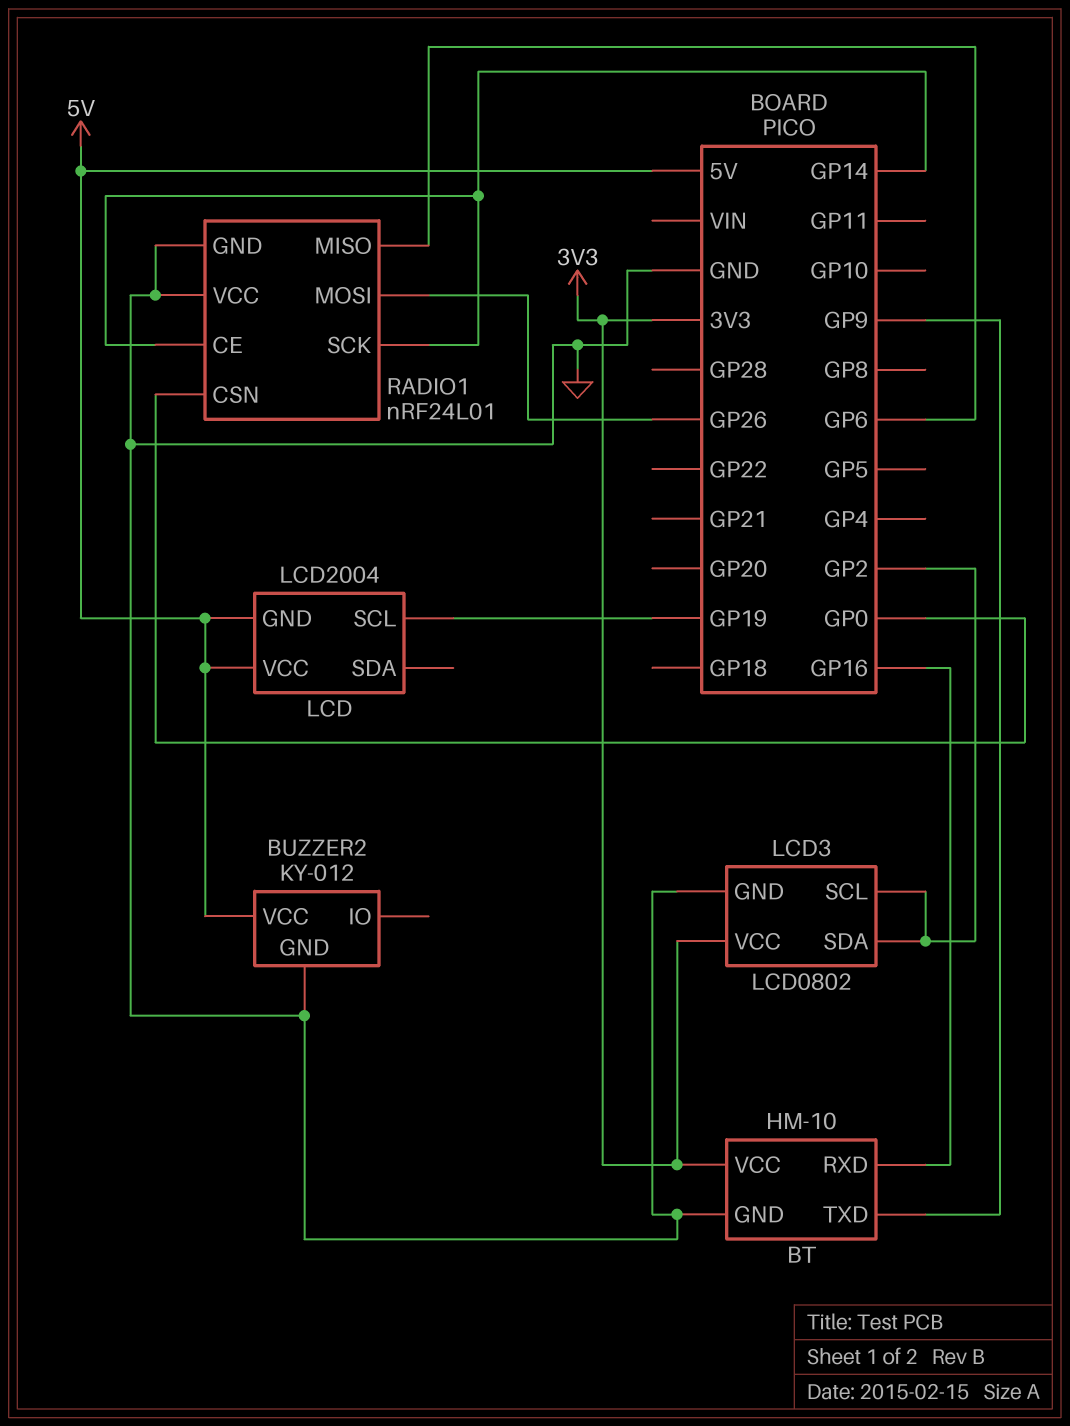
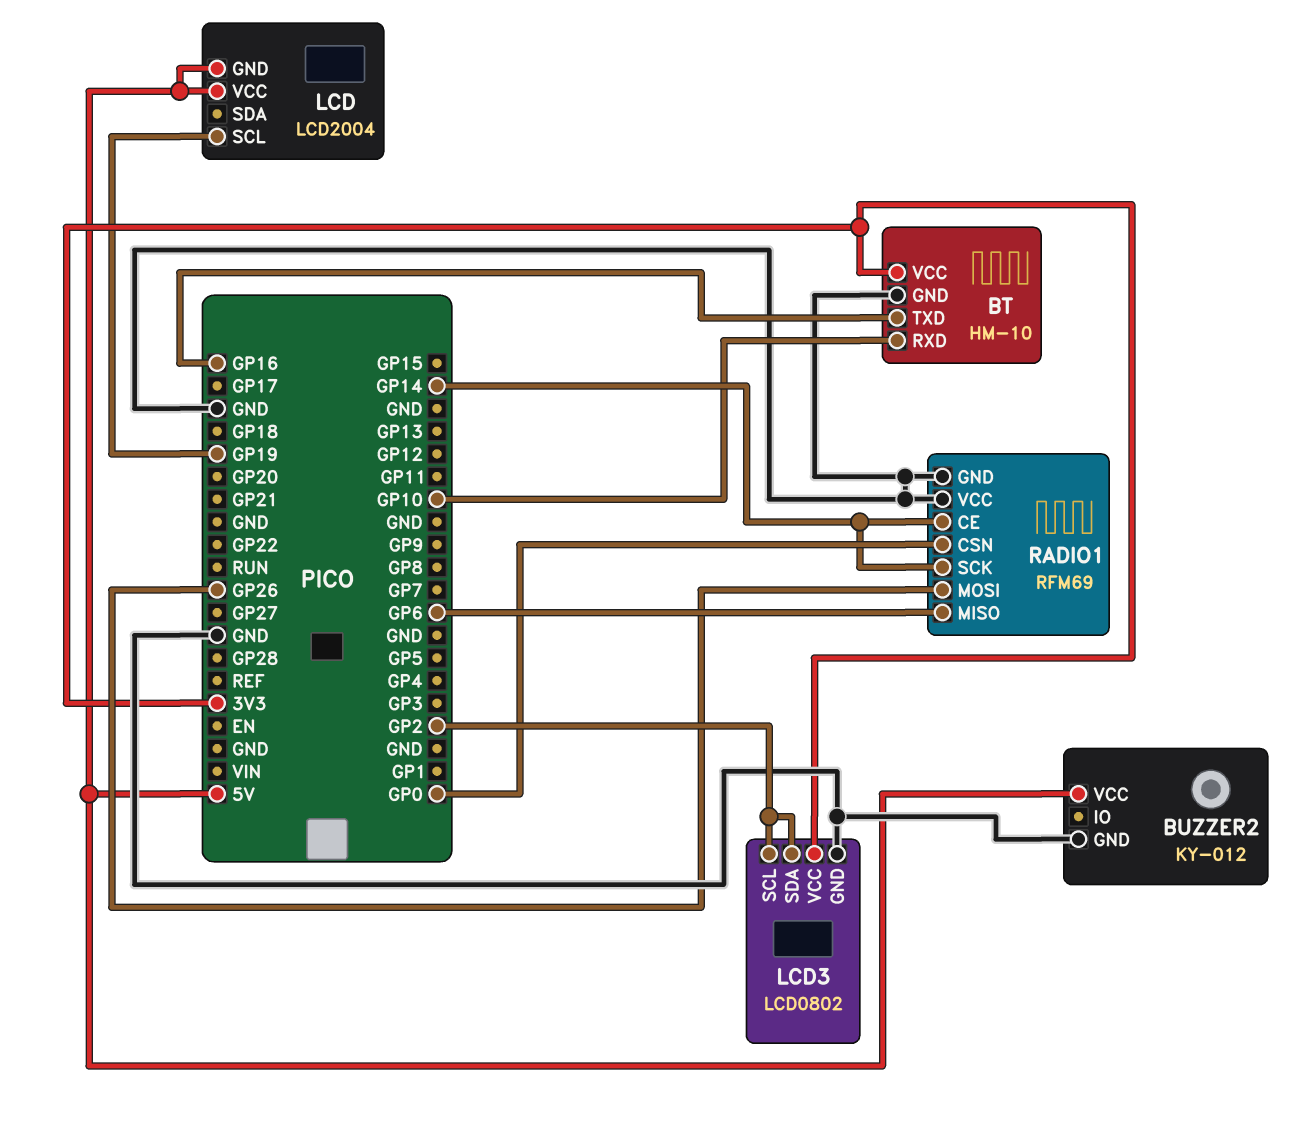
BT pin RXD: GP16 -> GP10
BT pin TXD: GP9 -> GP16
RADIO1: nRF24L01 -> RFM69

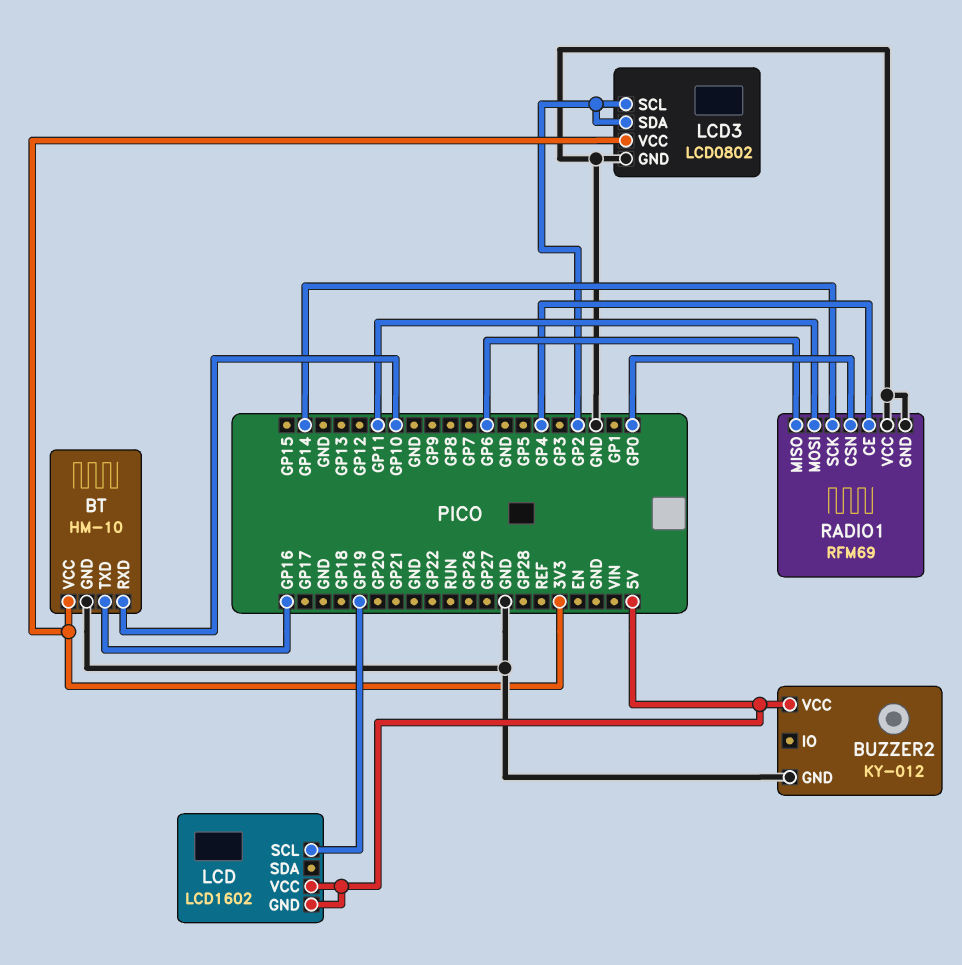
LCD: LCD2004 -> LCD1602
RADIO1 pin CE: GP14 -> GP4
RADIO1 pin MOSI: GP26 -> GP11

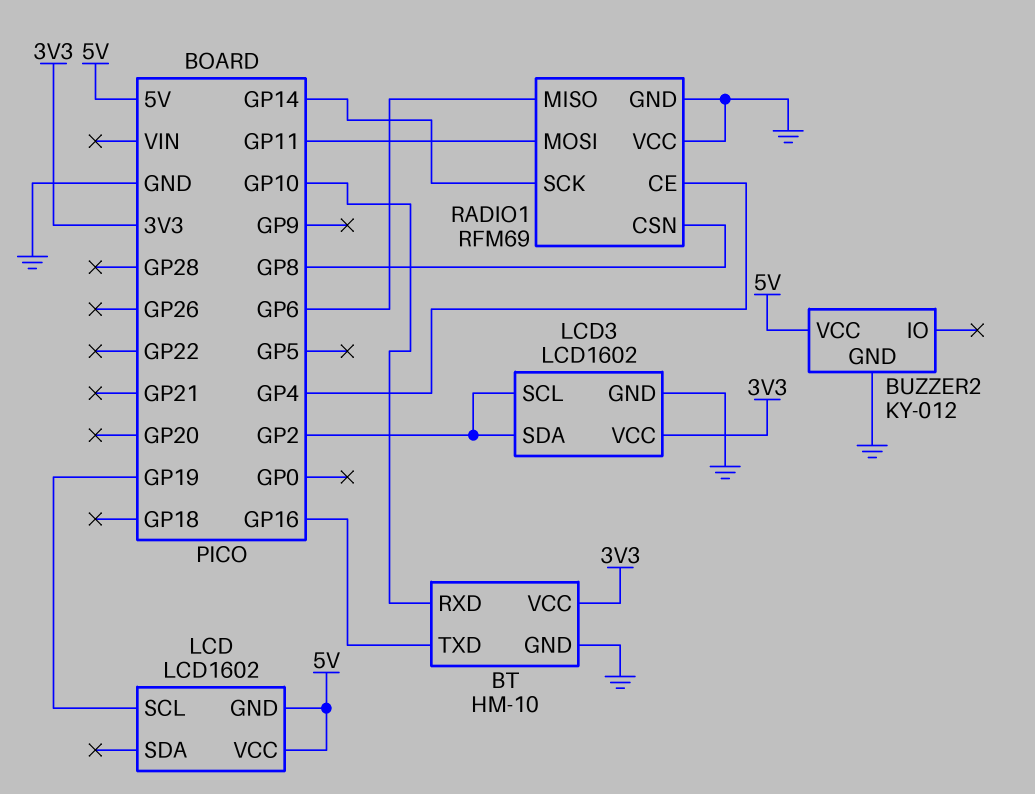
LCD3: LCD0802 -> LCD1602
RADIO1 pin CSN: GP0 -> GP8

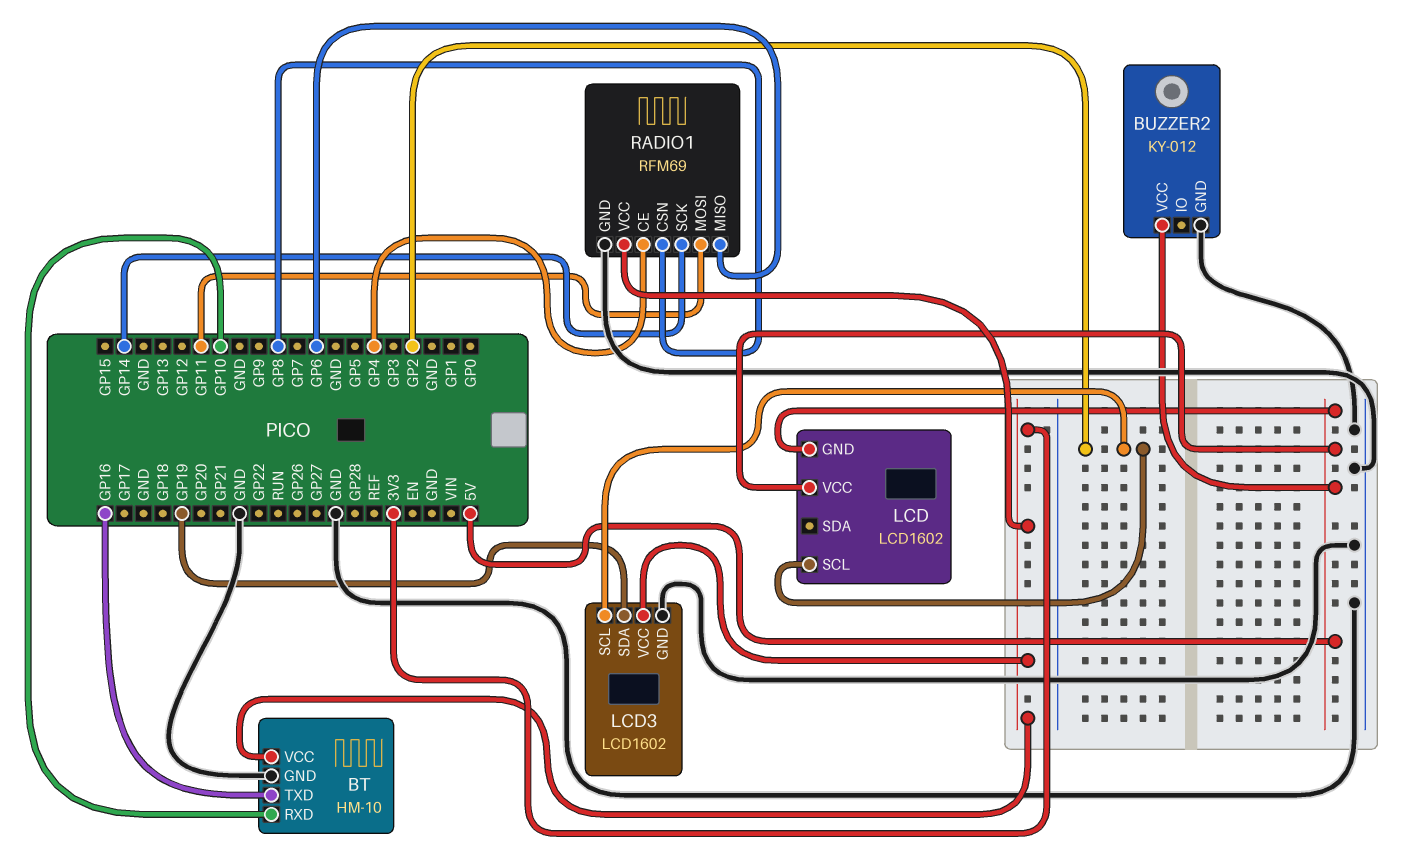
LCD pin SCL: GP19 -> GP2
LCD3 pin SDA: GP2 -> GP19
RADIO1 pin VCC: GND -> 3V3

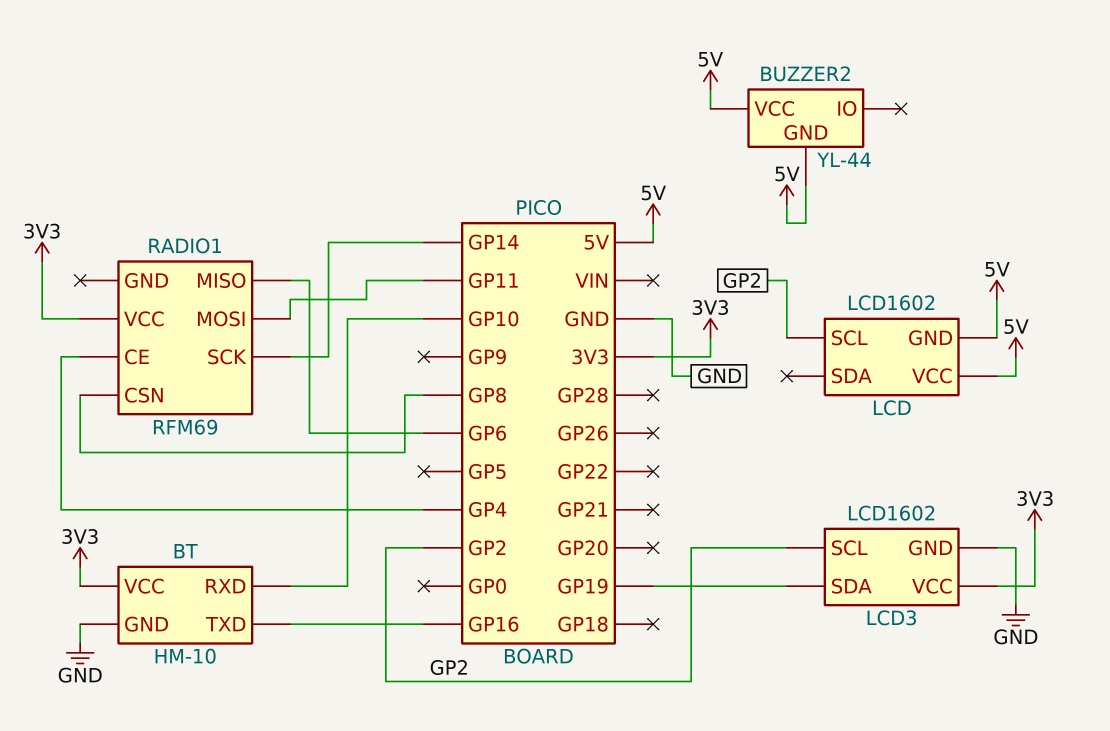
BUZZER2: KY-012 -> YL-44
BUZZER2 pin GND: GND -> 5V
RADIO1 pin GND: GND -> none

